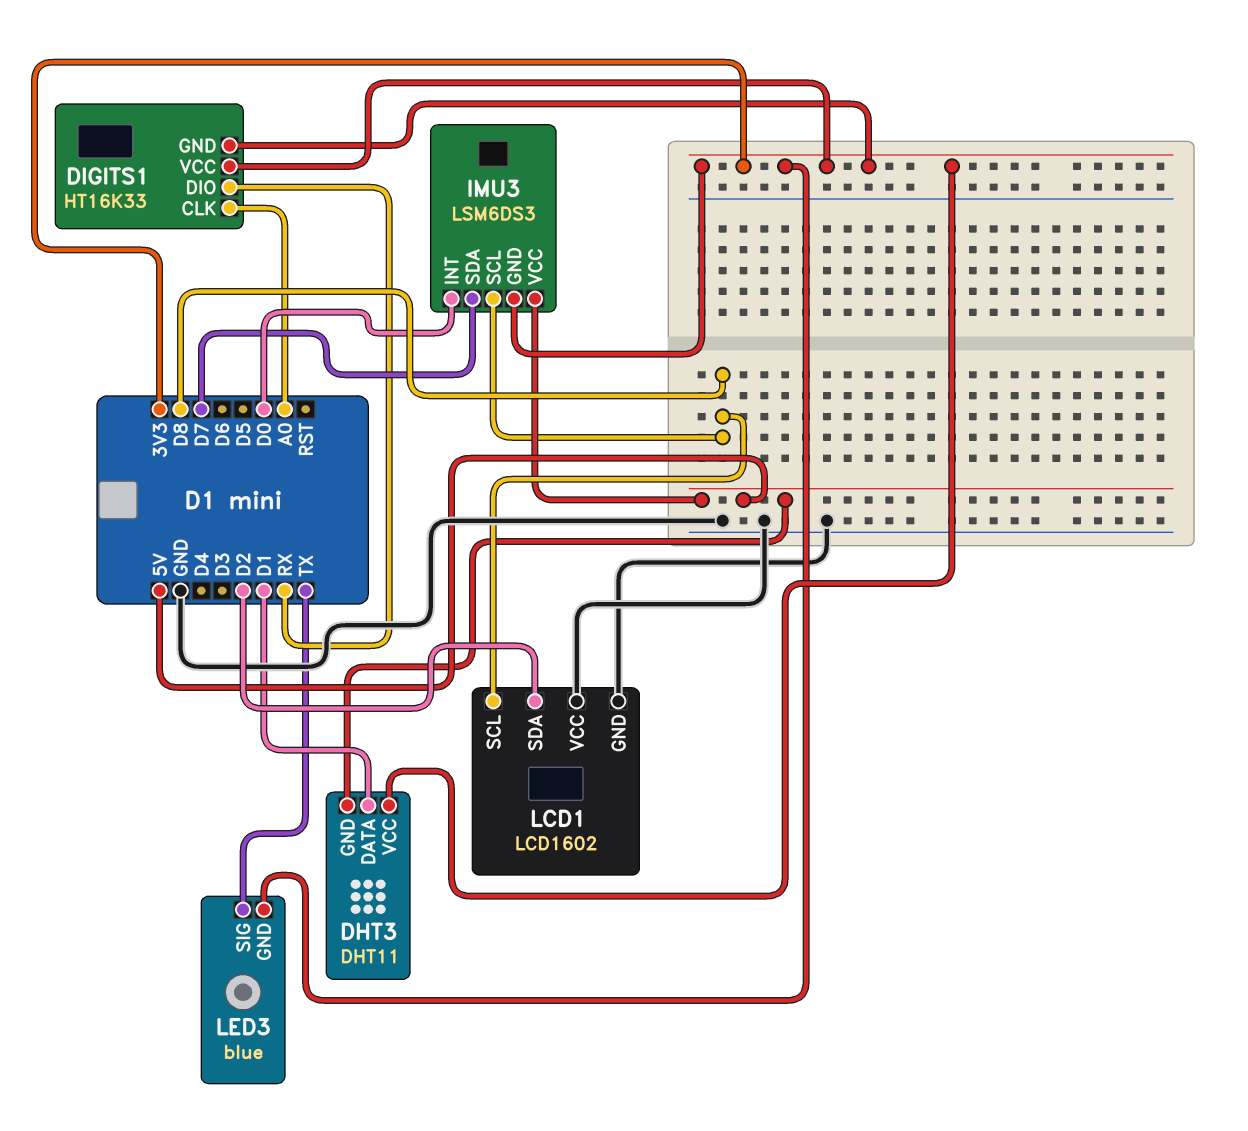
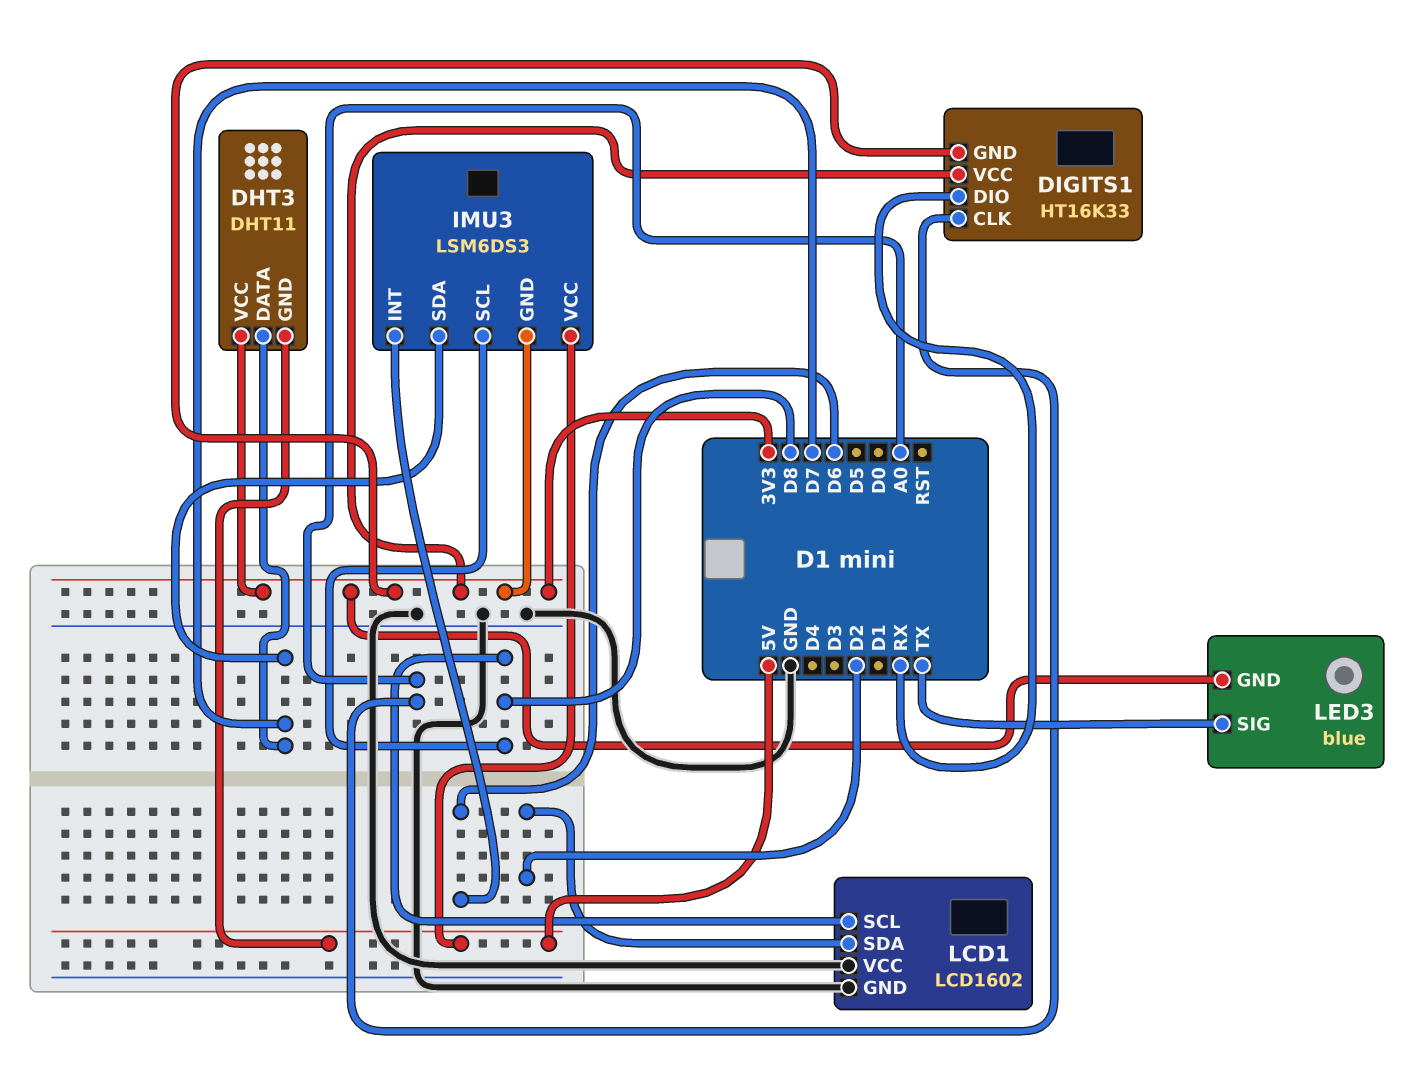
DHT3 pin DATA: D1 -> D7
IMU3 pin INT: D0 -> D6

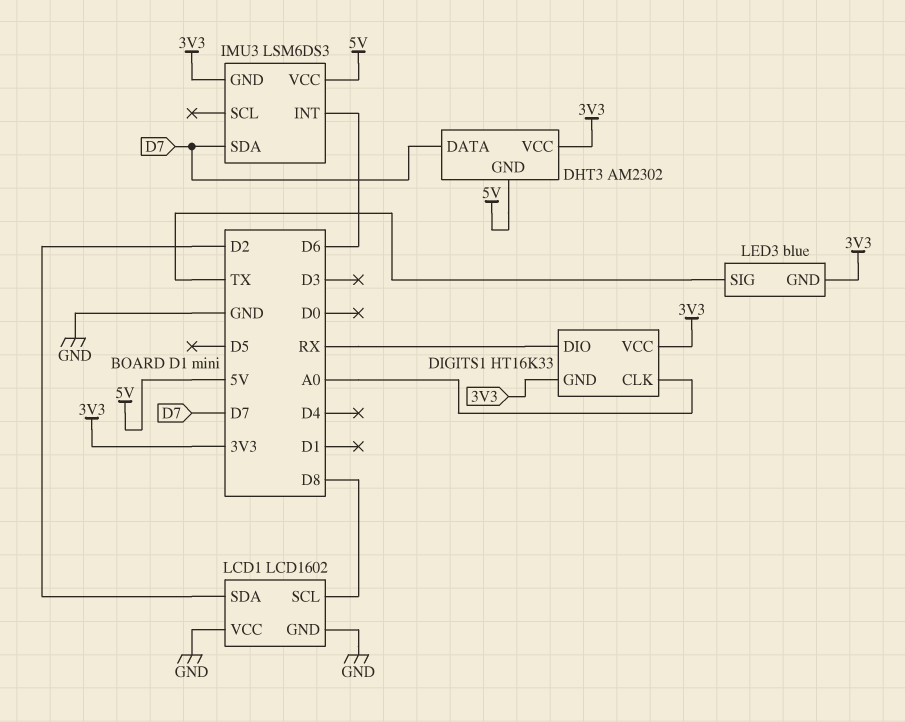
DHT3: DHT11 -> AM2302
IMU3 pin SCL: D8 -> none

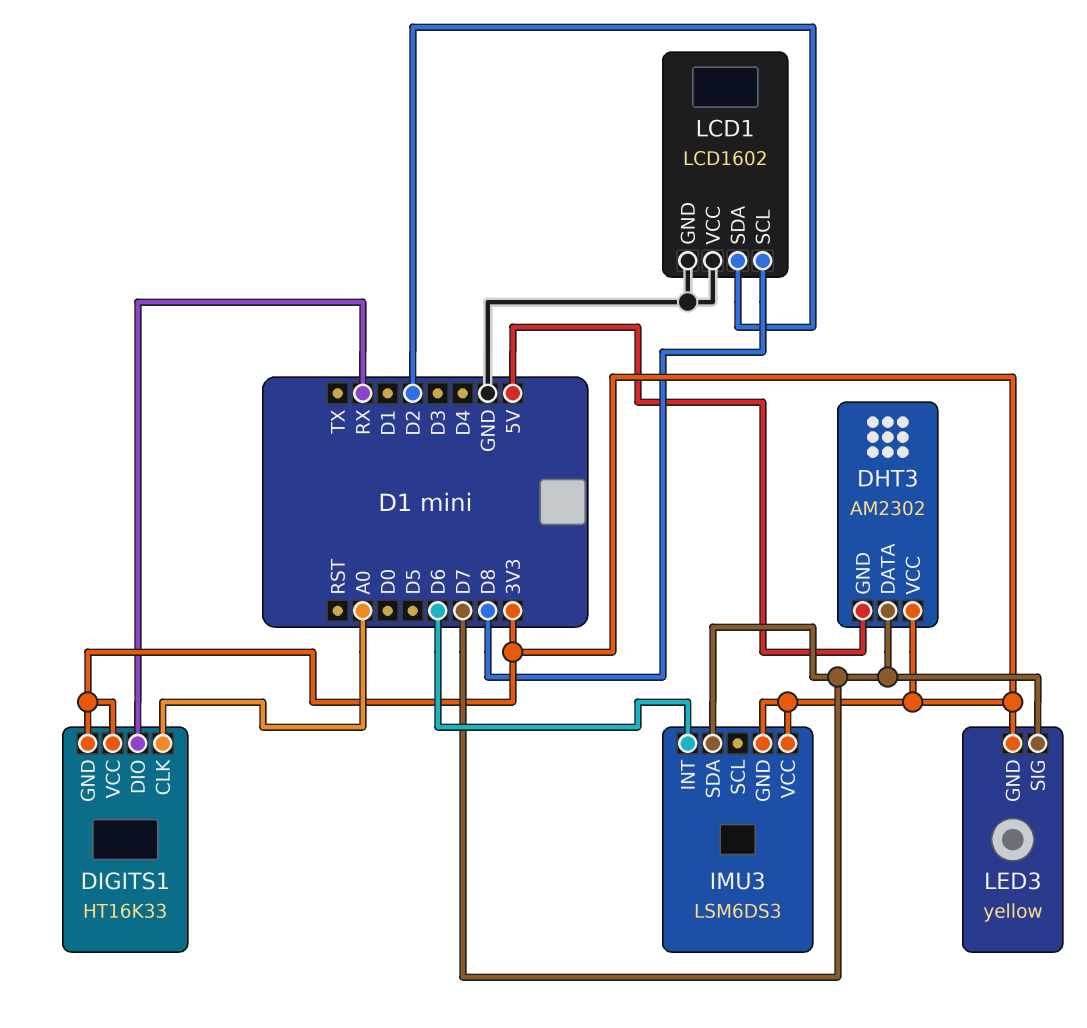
IMU3 pin VCC: 5V -> 3V3
LED3: blue -> yellow
LED3 pin SIG: TX -> D7

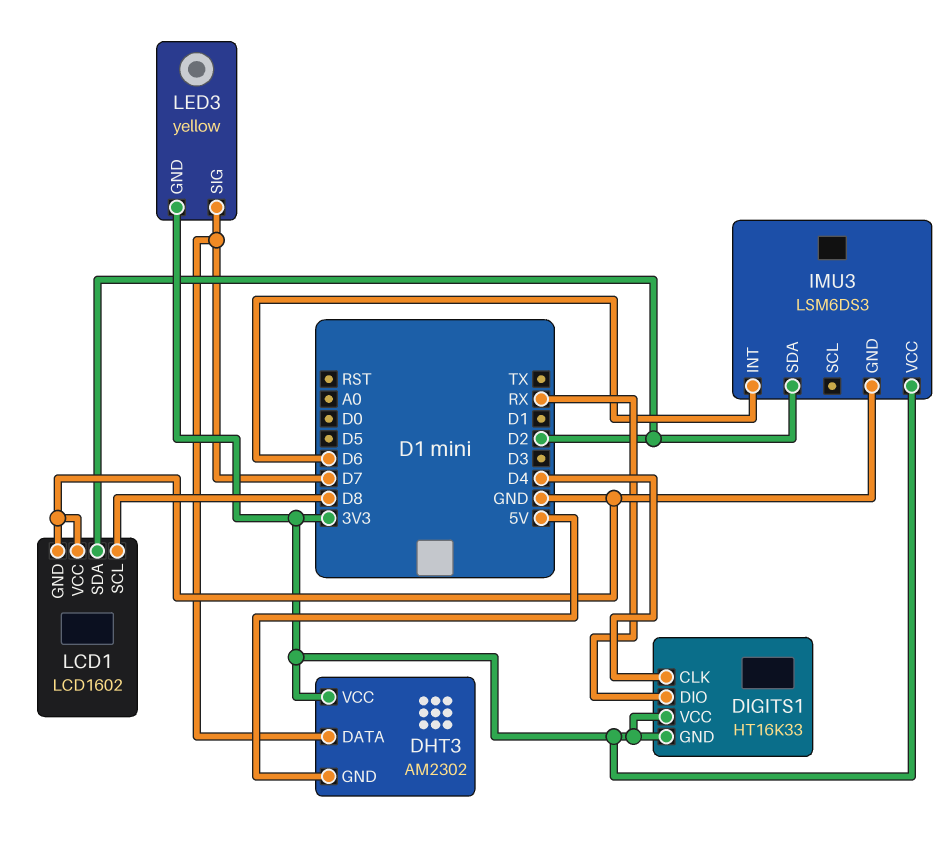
DIGITS1 pin CLK: A0 -> D4
IMU3 pin GND: 3V3 -> GND
IMU3 pin SDA: D7 -> D2

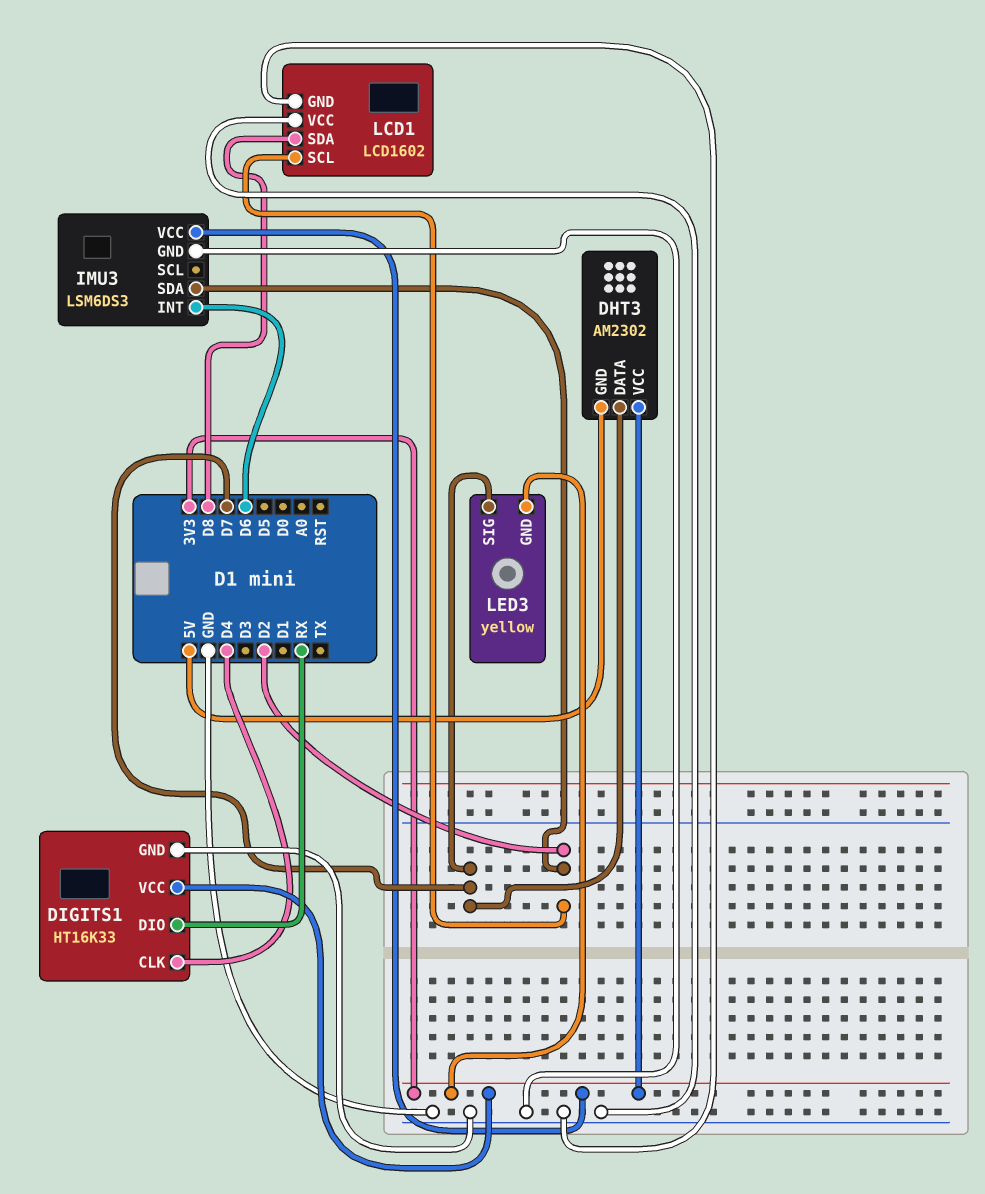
DIGITS1 pin GND: 3V3 -> GND
LCD1 pin SCL: D8 -> D2
LCD1 pin SDA: D2 -> D8

